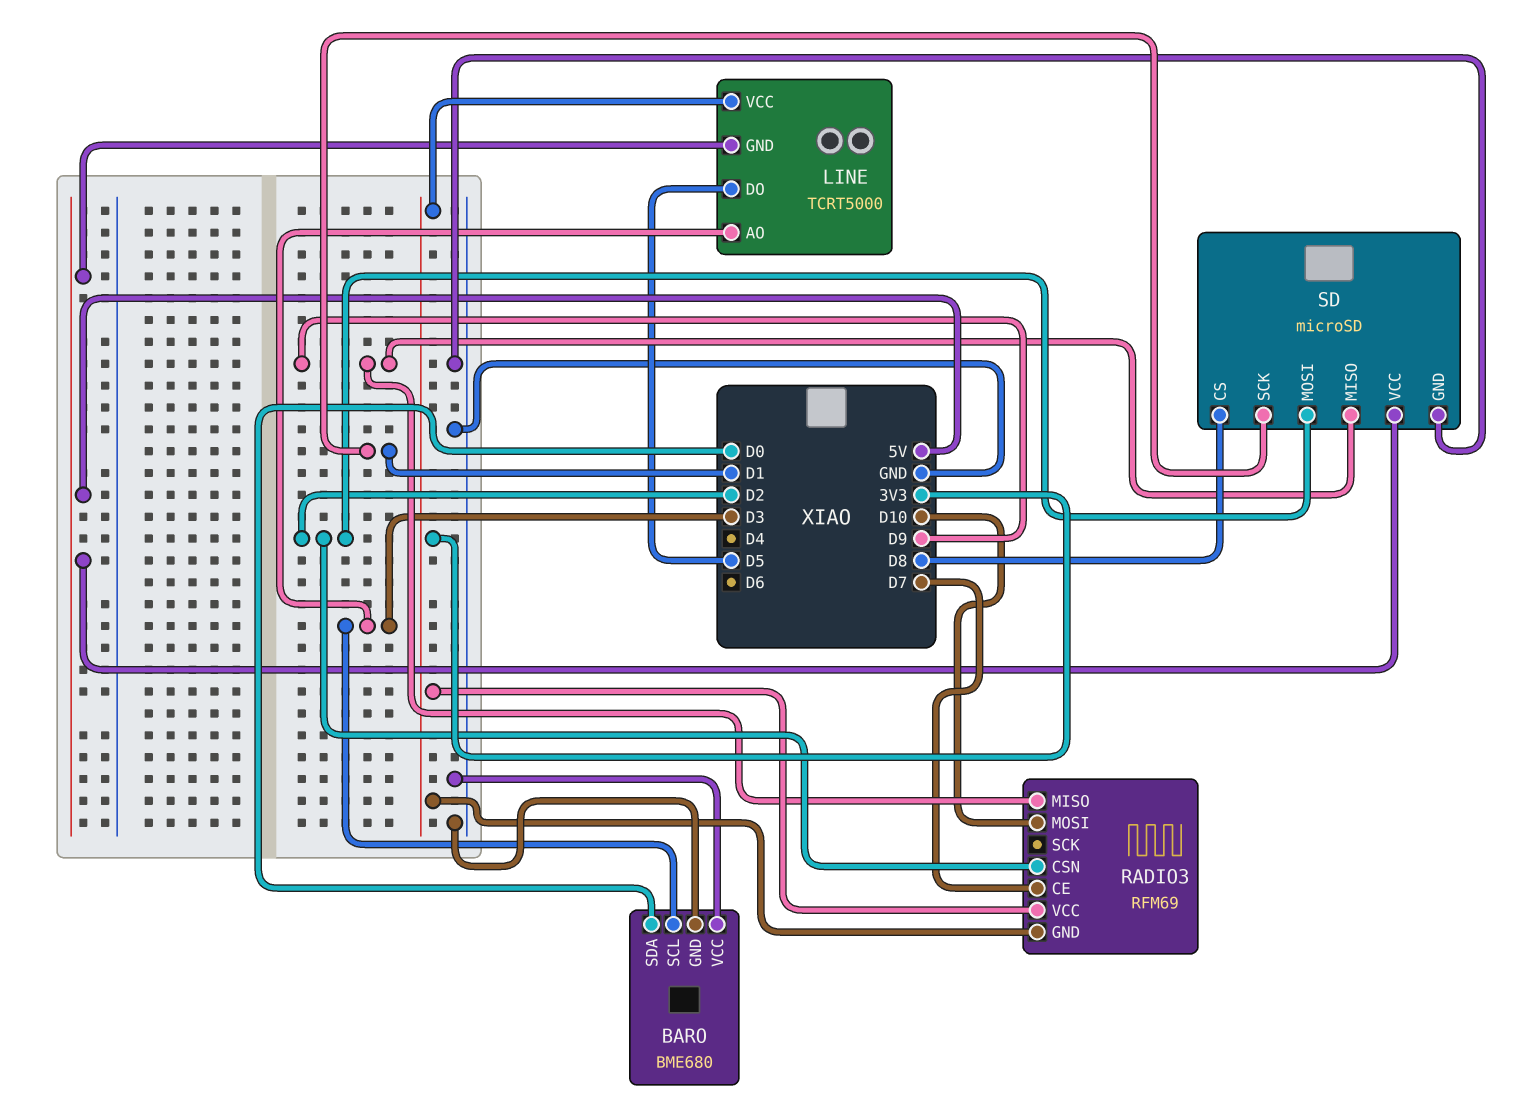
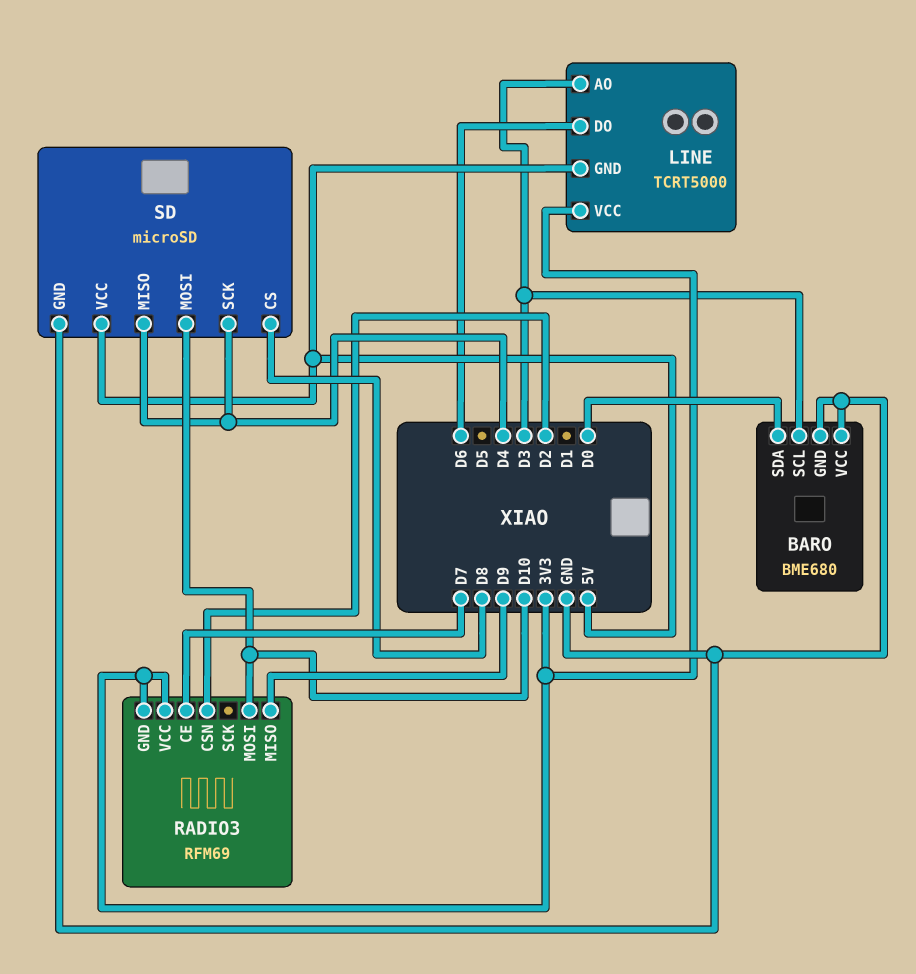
LINE pin DO: D5 -> D6
SD pin MISO: D9 -> D4
SD pin MOSI: D2 -> D10
SD pin SCK: D1 -> D4

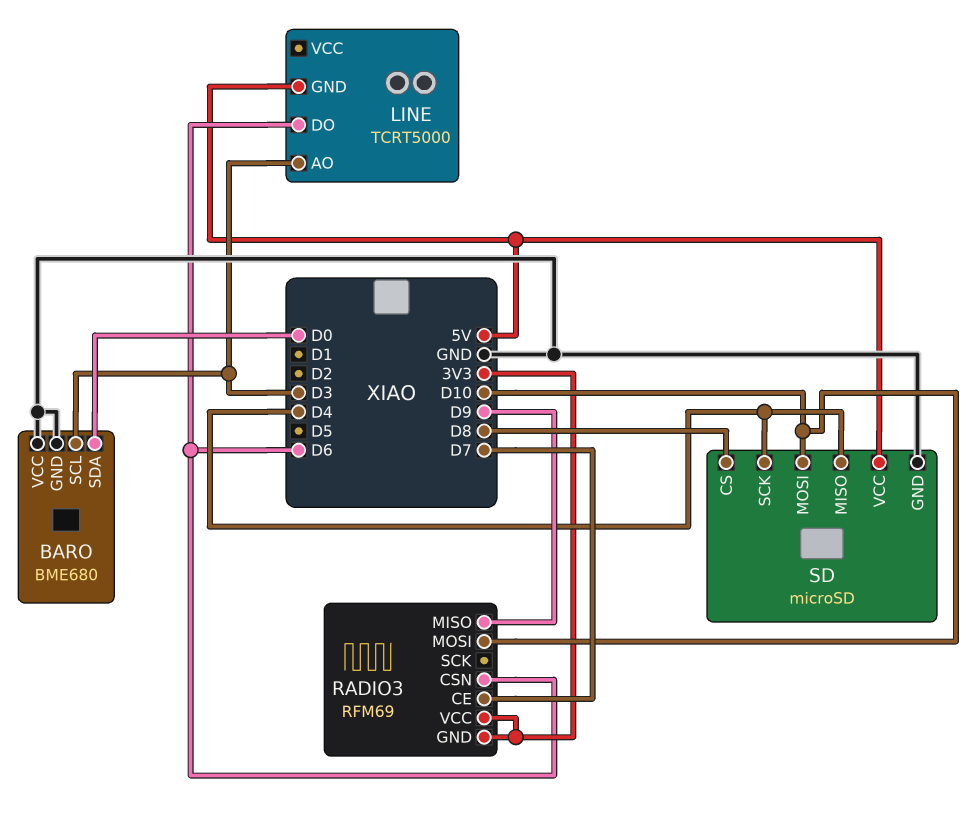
LINE pin VCC: 3V3 -> none
RADIO3 pin CSN: D2 -> D6

